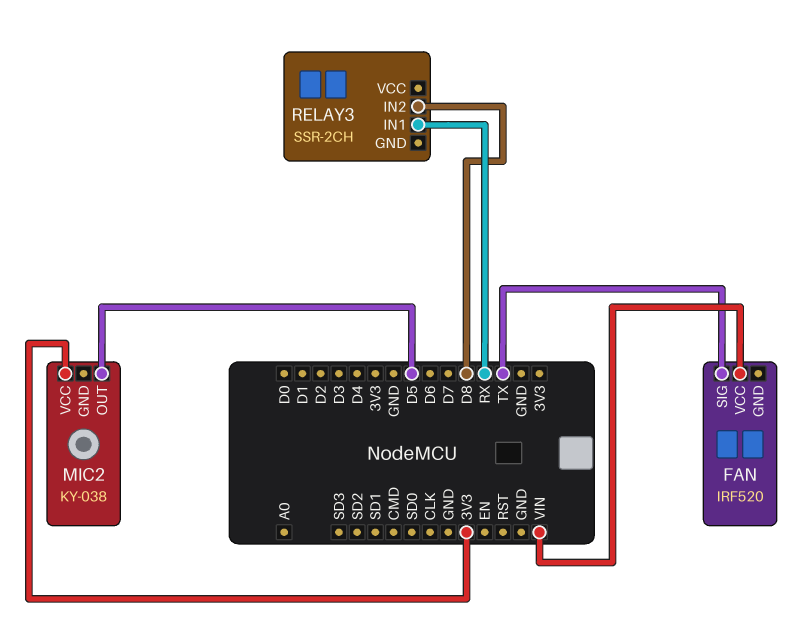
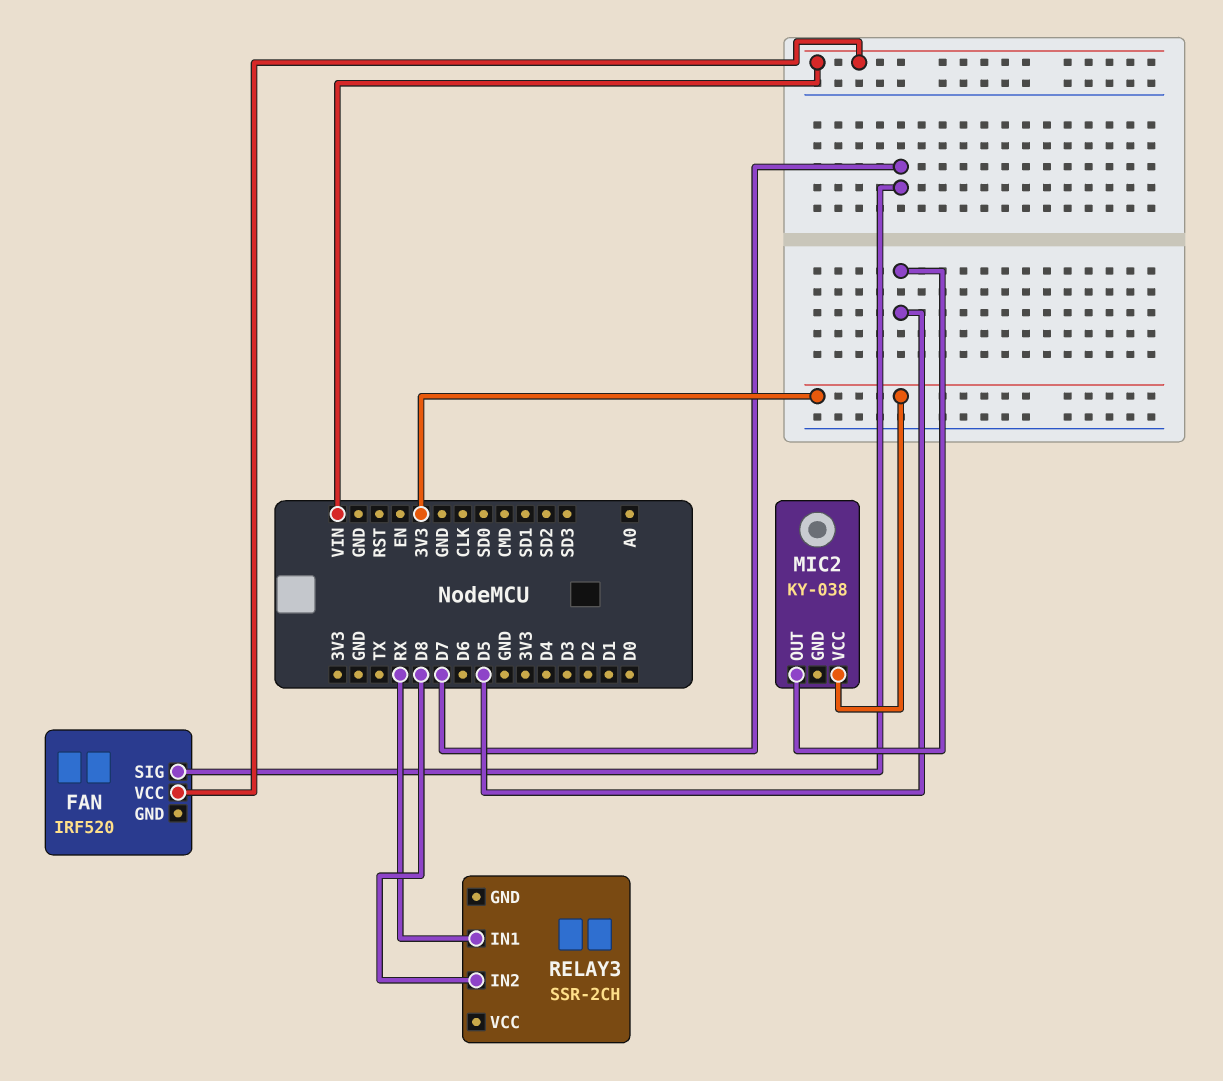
FAN pin SIG: TX -> D7

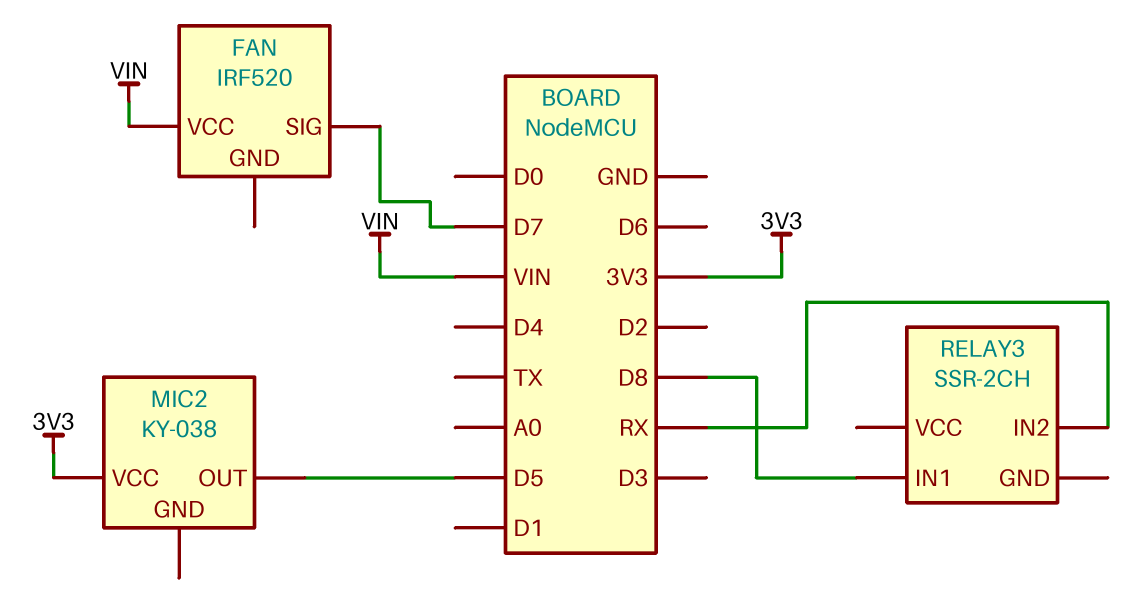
RELAY3 pin IN1: RX -> D8
RELAY3 pin IN2: D8 -> RX

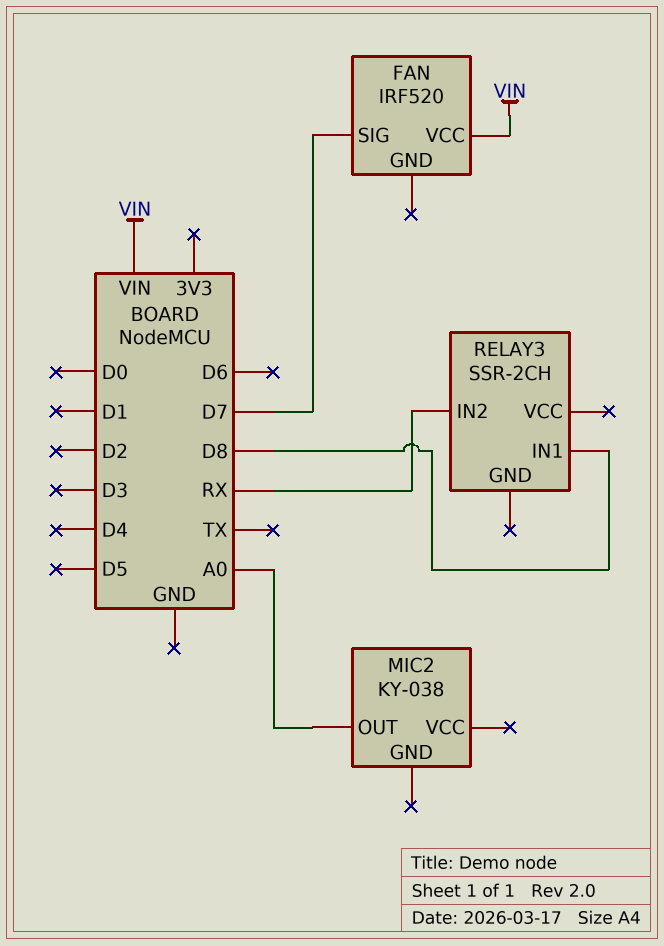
MIC2 pin OUT: D5 -> A0
MIC2 pin VCC: 3V3 -> none

